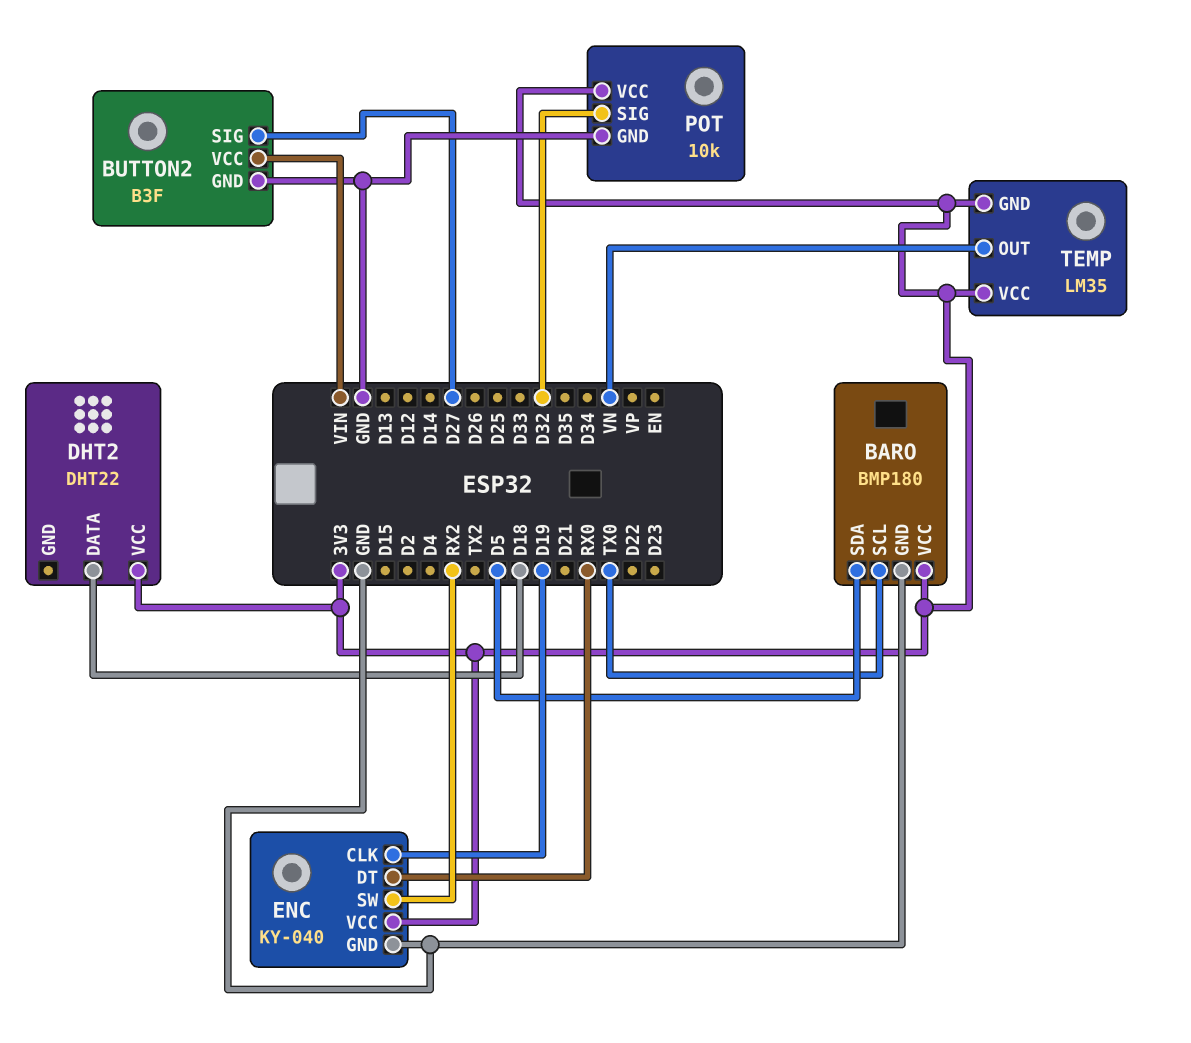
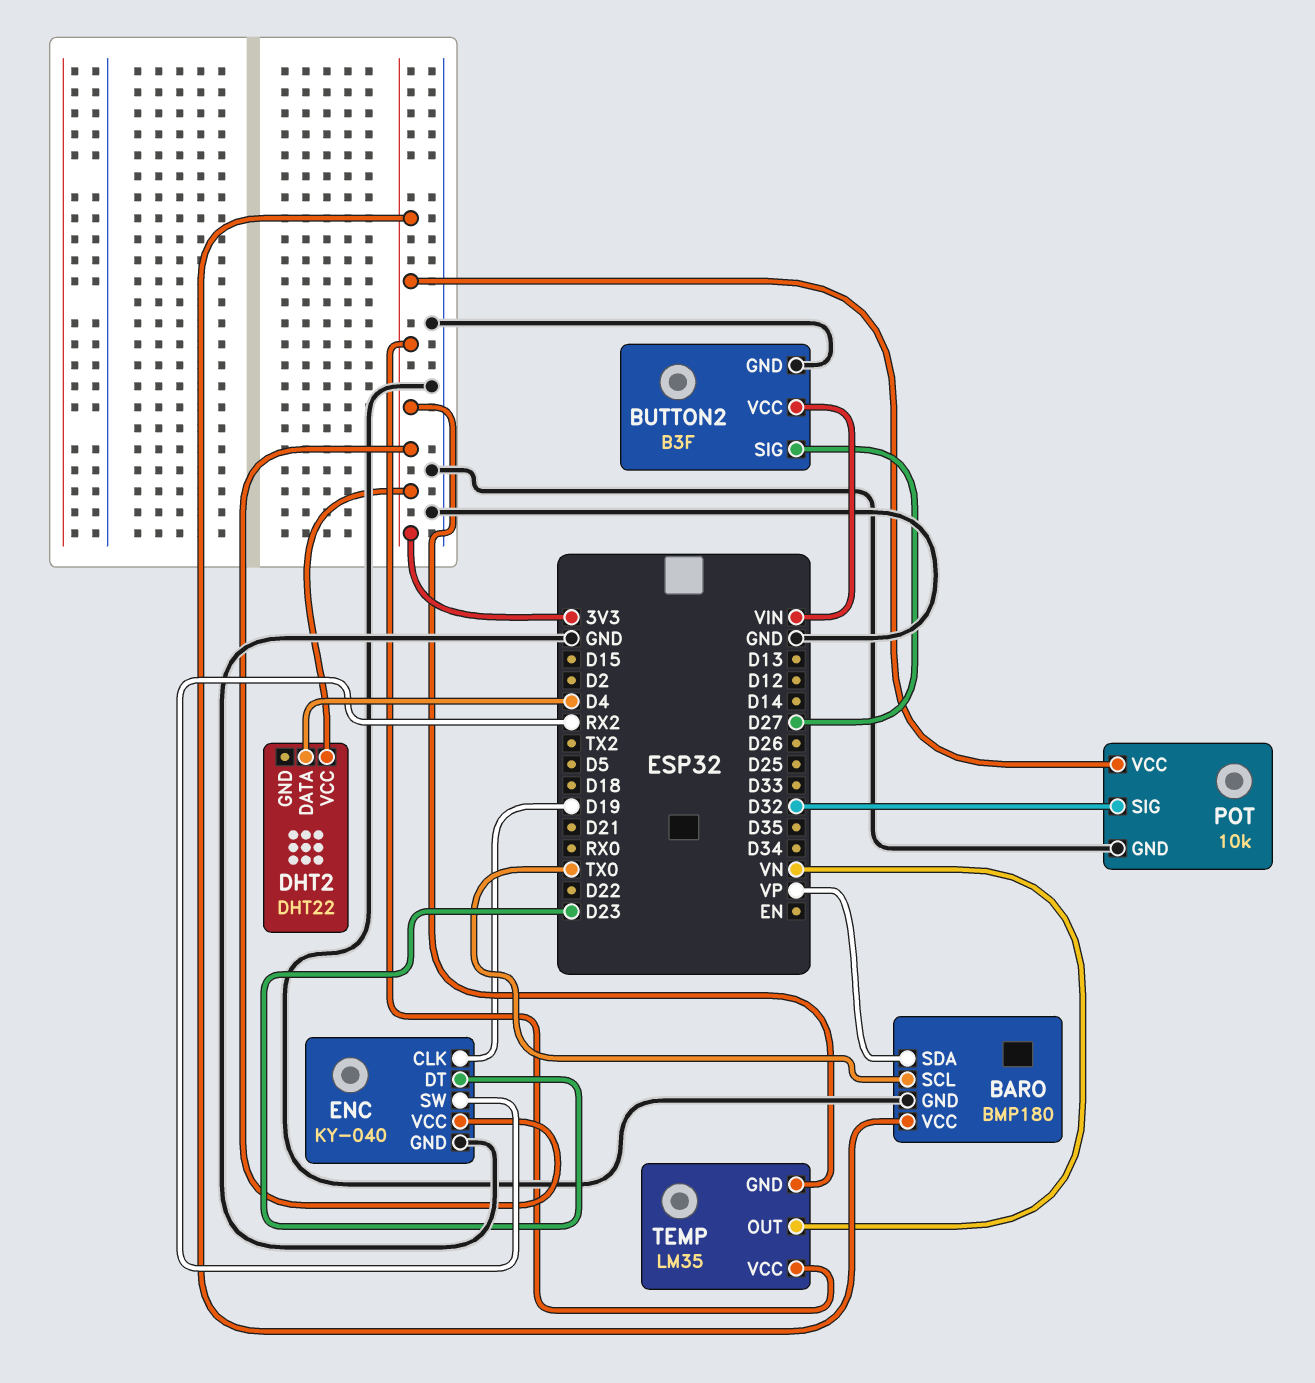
BARO pin SDA: D5 -> VP
DHT2 pin DATA: D18 -> D4
ENC pin DT: RX0 -> D23

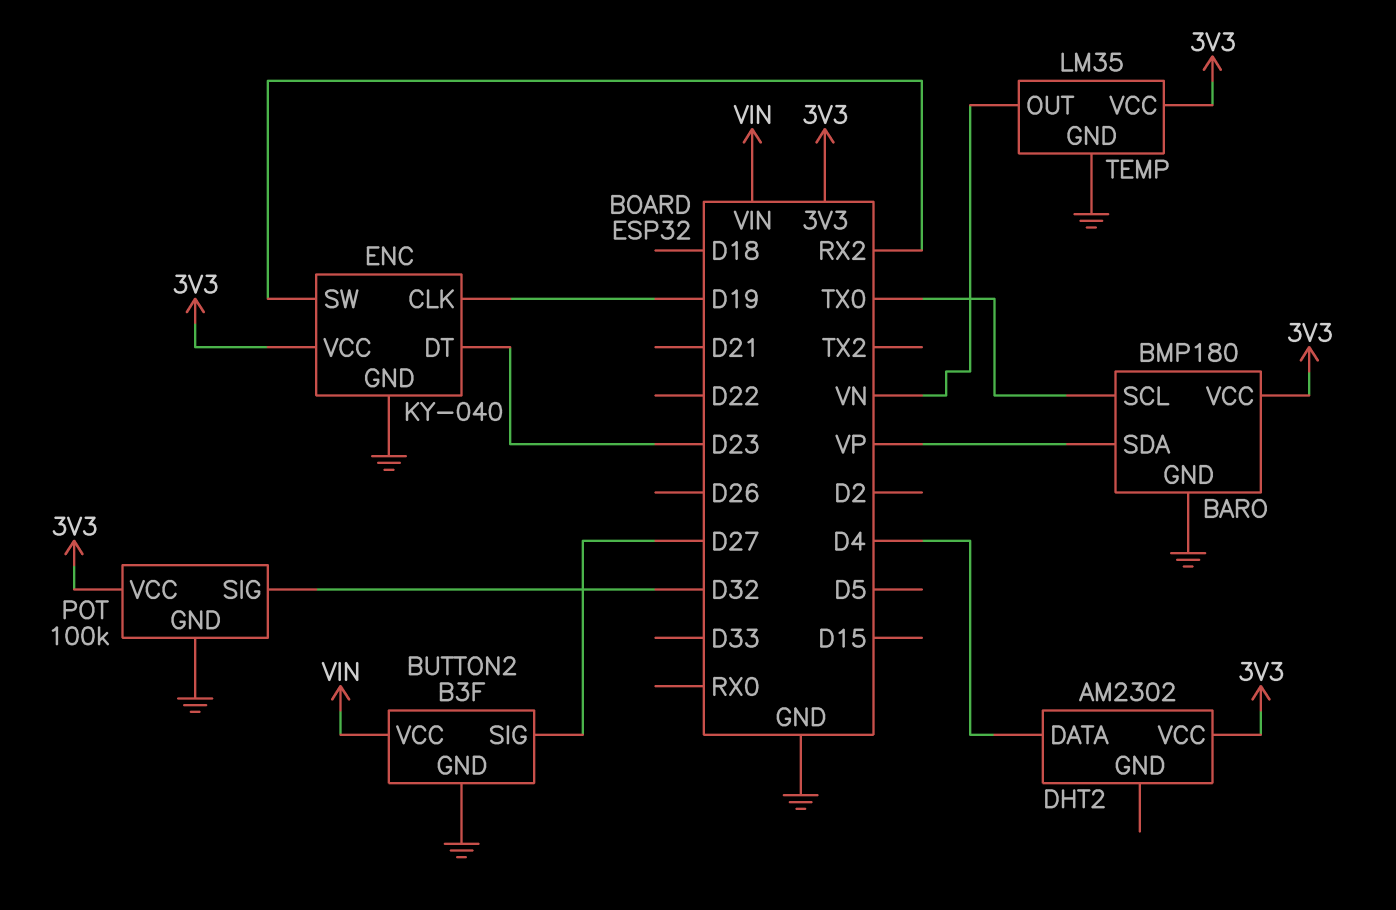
DHT2: DHT22 -> AM2302
POT: 10k -> 100k
TEMP pin GND: 3V3 -> GND

